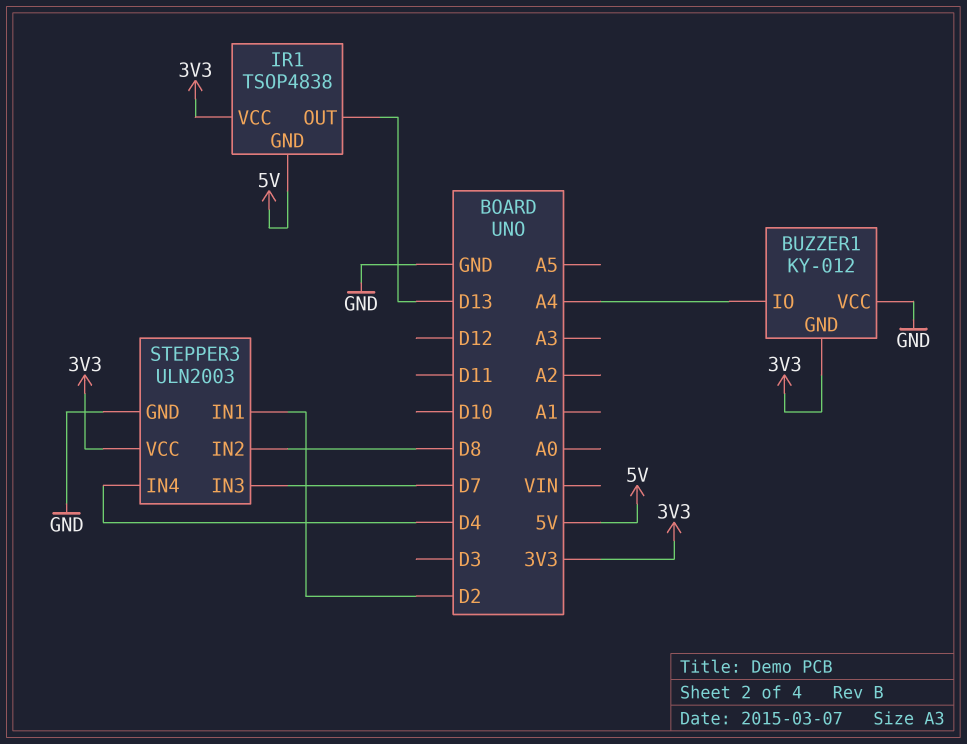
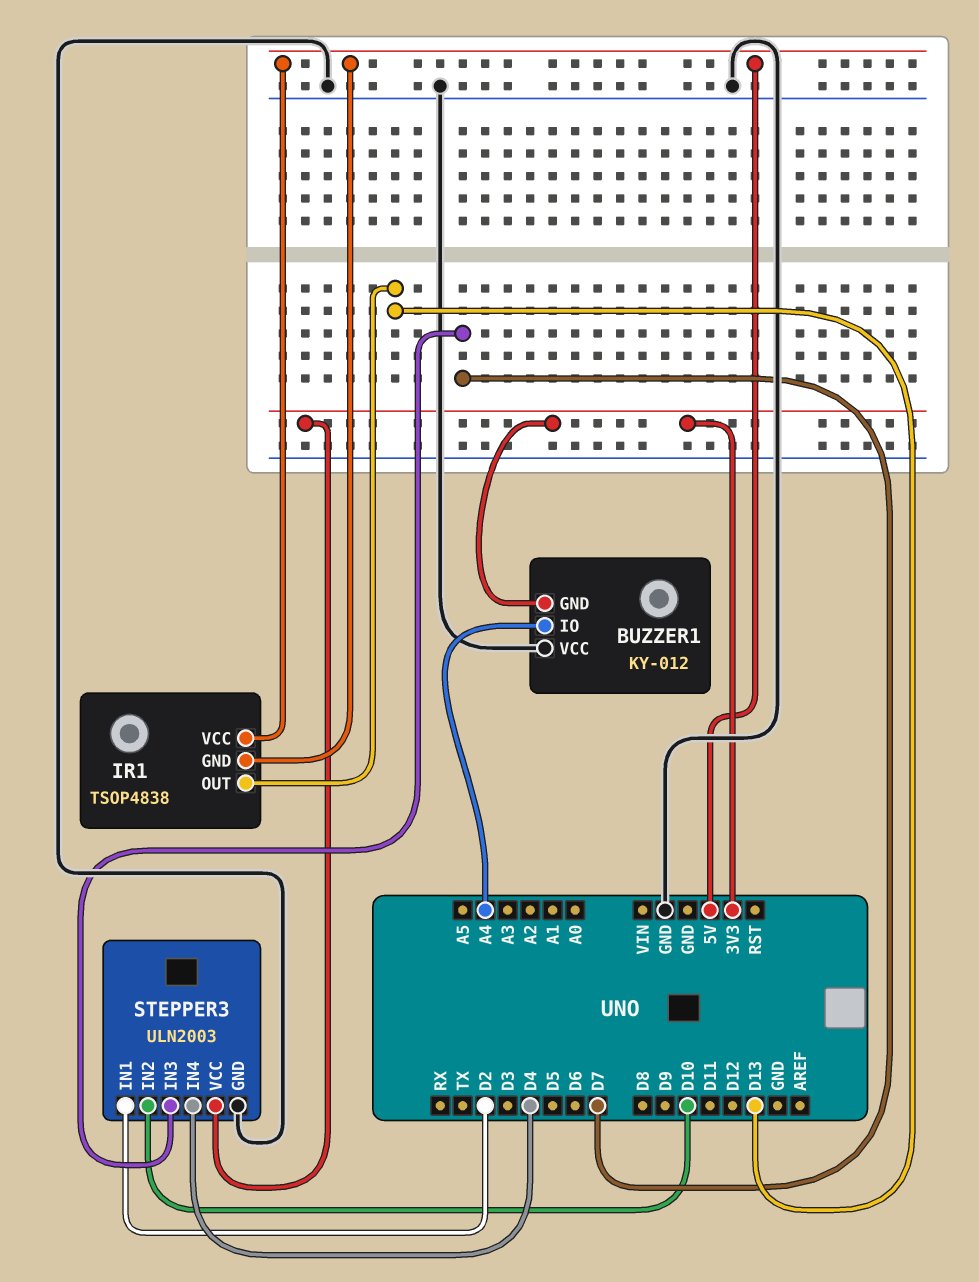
IR1 pin VCC: 3V3 -> 5V
STEPPER3 pin IN2: D8 -> D10

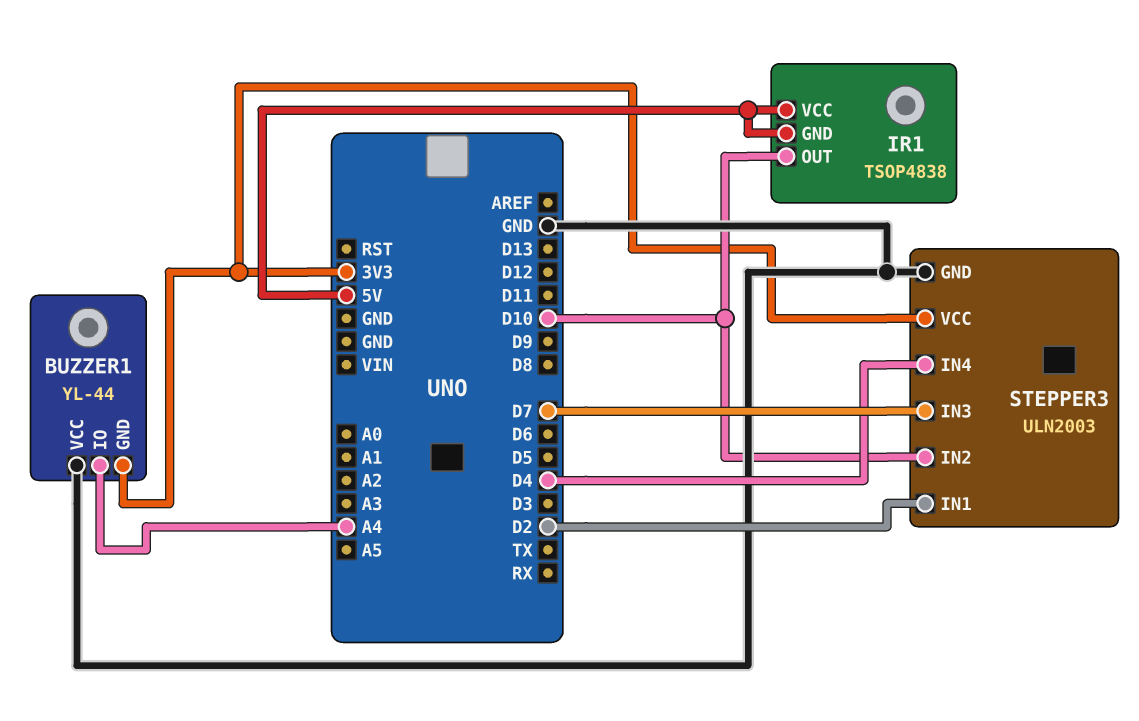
BUZZER1: KY-012 -> YL-44
IR1 pin OUT: D13 -> D10

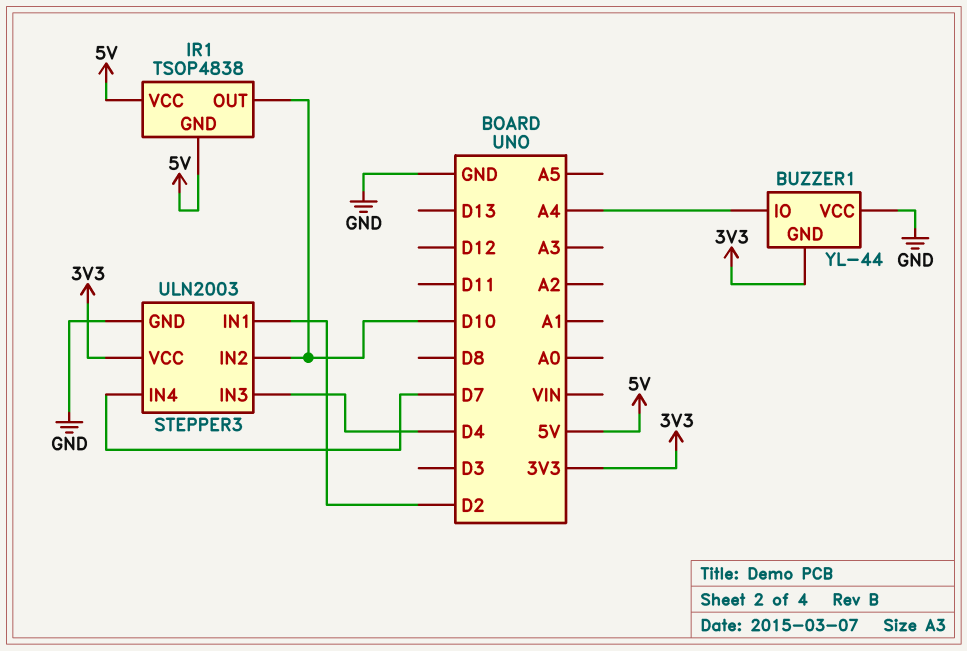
STEPPER3 pin IN3: D7 -> D4
STEPPER3 pin IN4: D4 -> D7

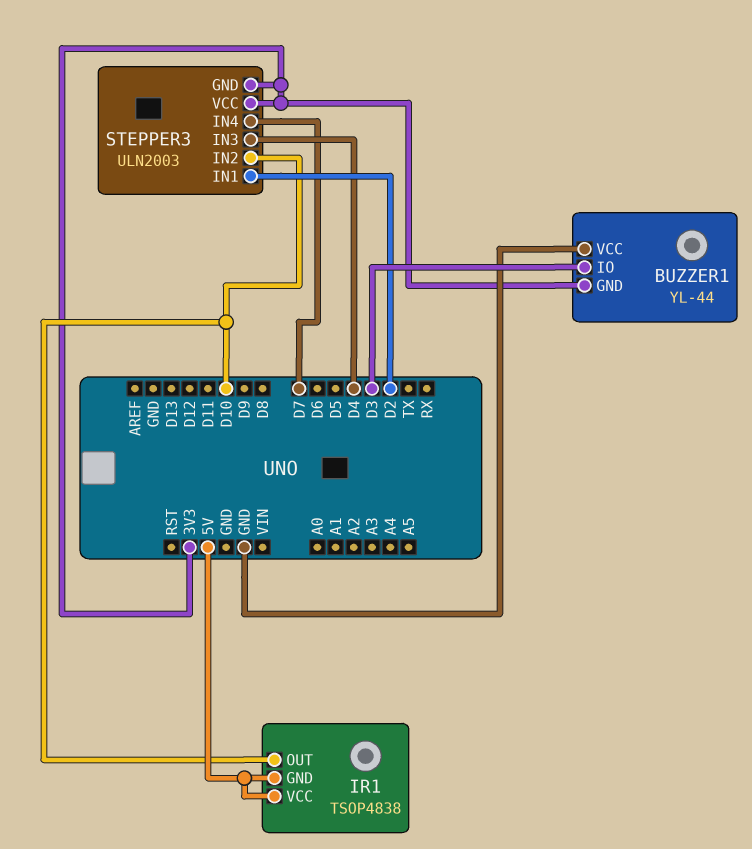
BUZZER1 pin IO: A4 -> D3
STEPPER3 pin GND: GND -> 3V3

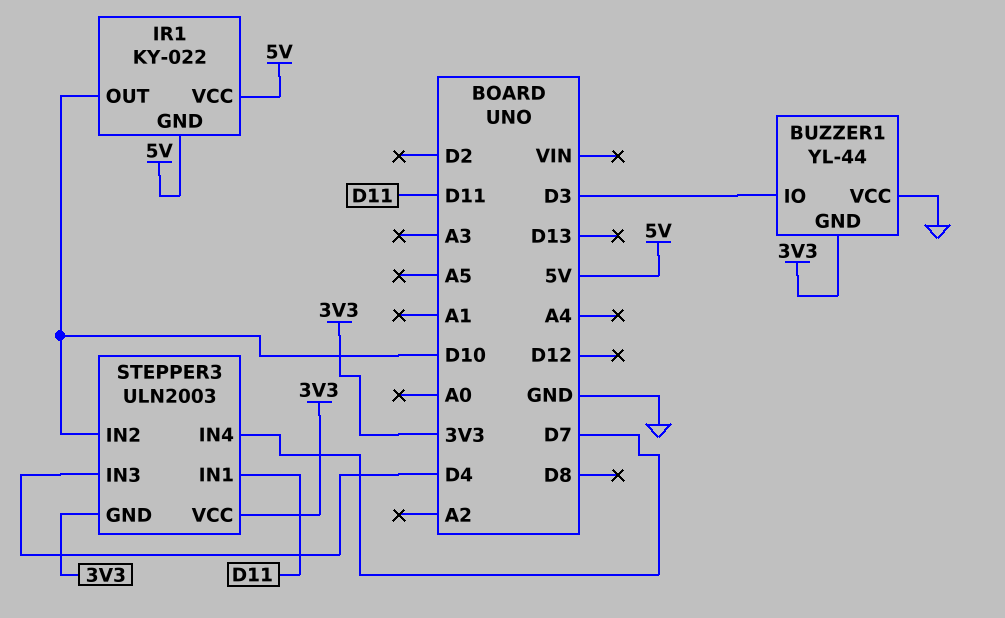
IR1: TSOP4838 -> KY-022
STEPPER3 pin IN1: D2 -> D11

